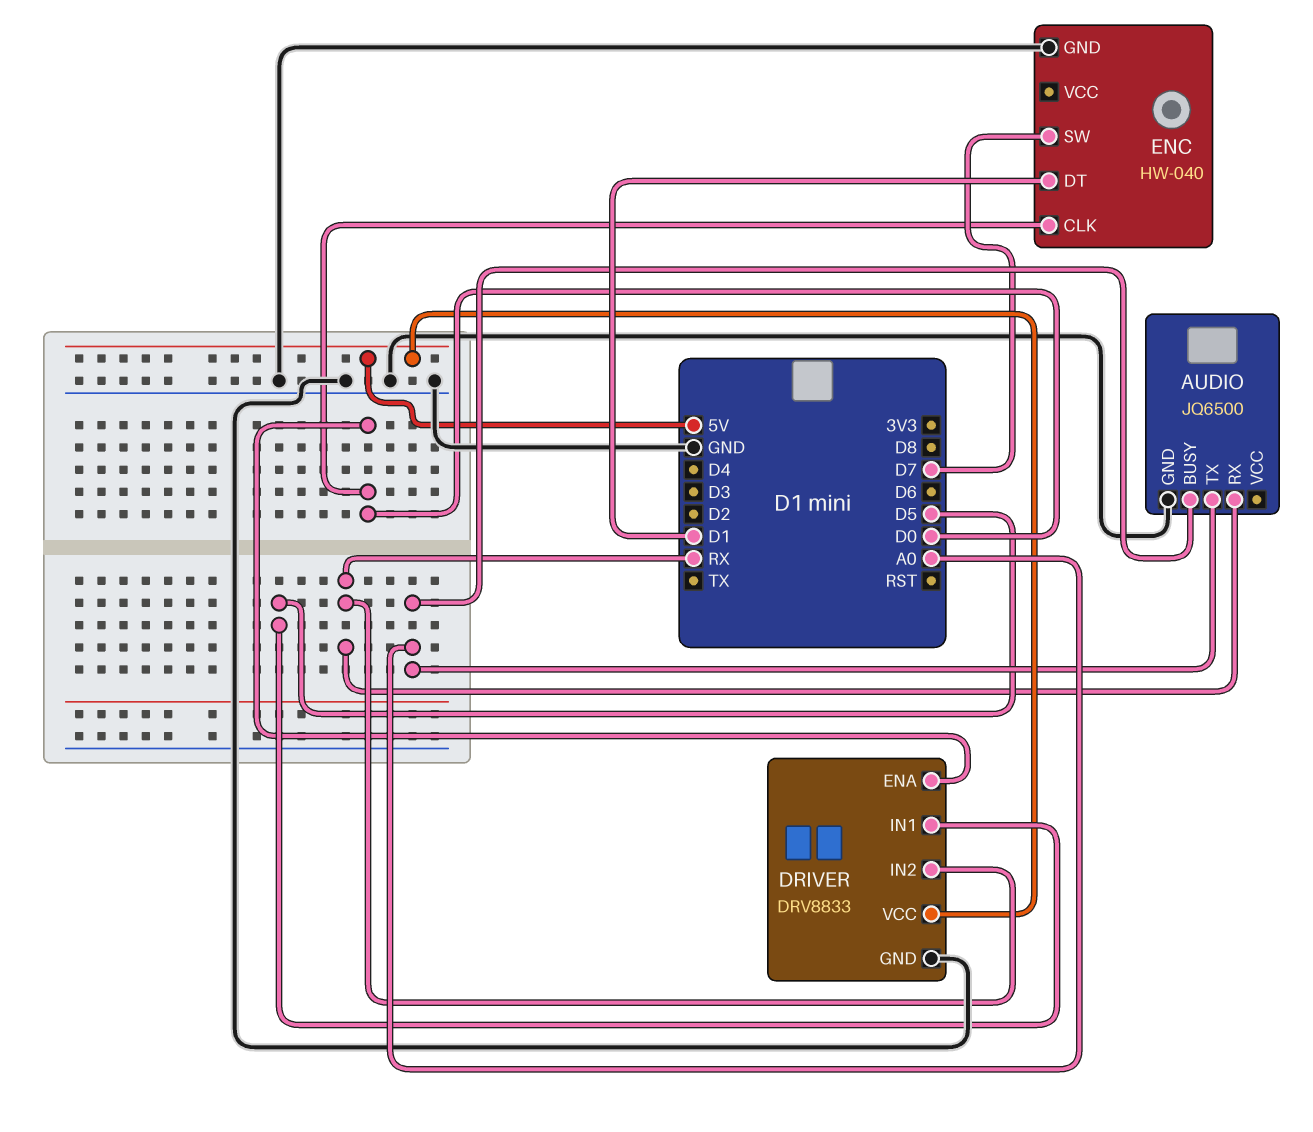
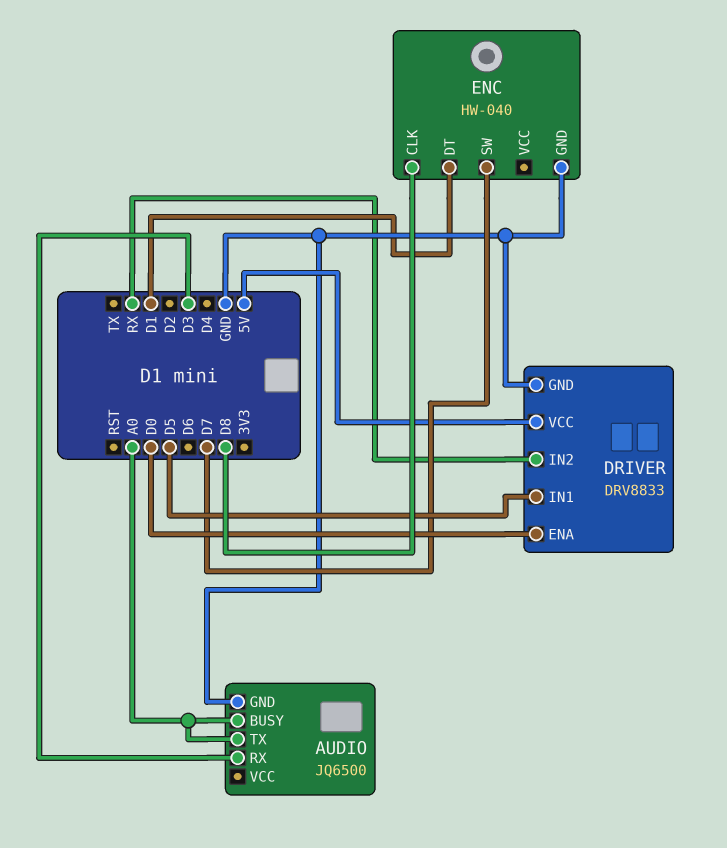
AUDIO pin RX: RX -> D3
ENC pin CLK: D0 -> D8

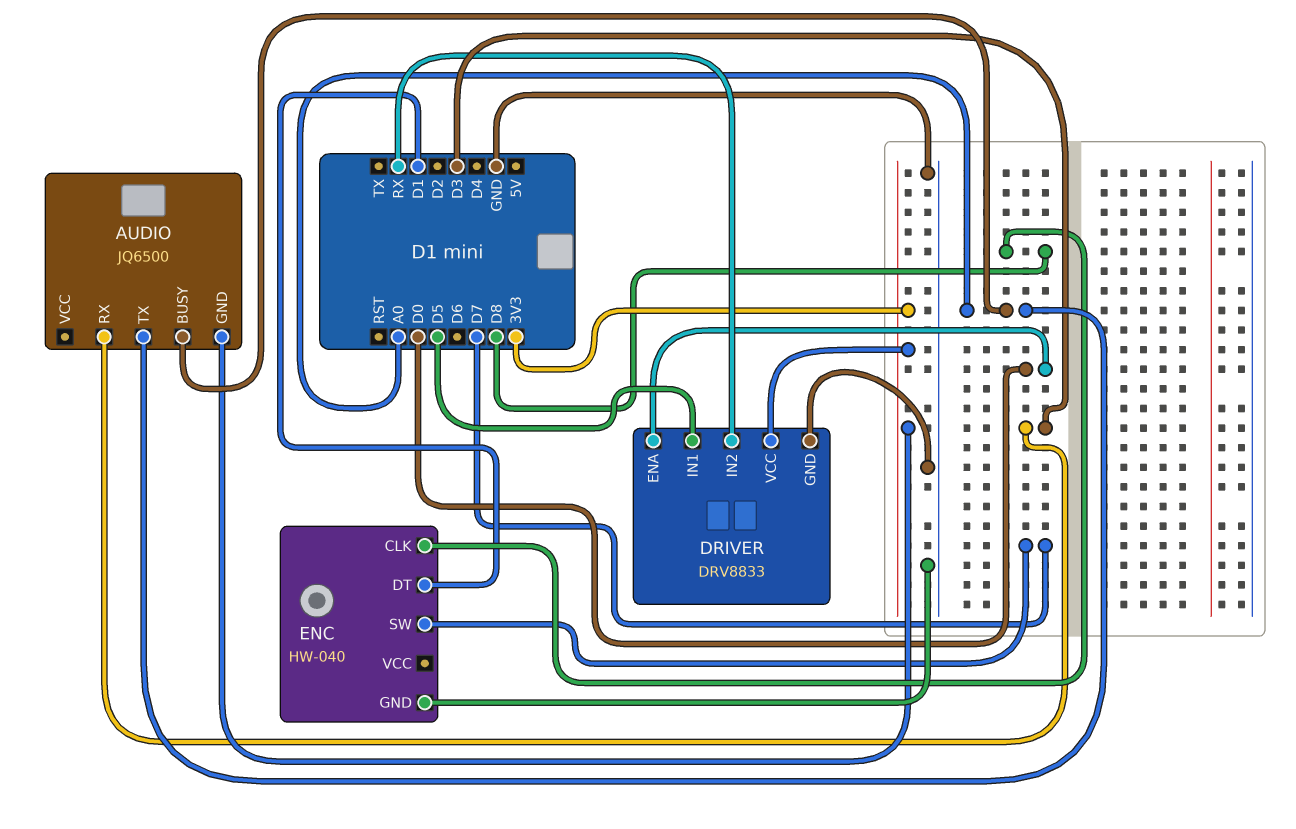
AUDIO pin GND: GND -> 3V3
DRIVER pin VCC: 5V -> 3V3

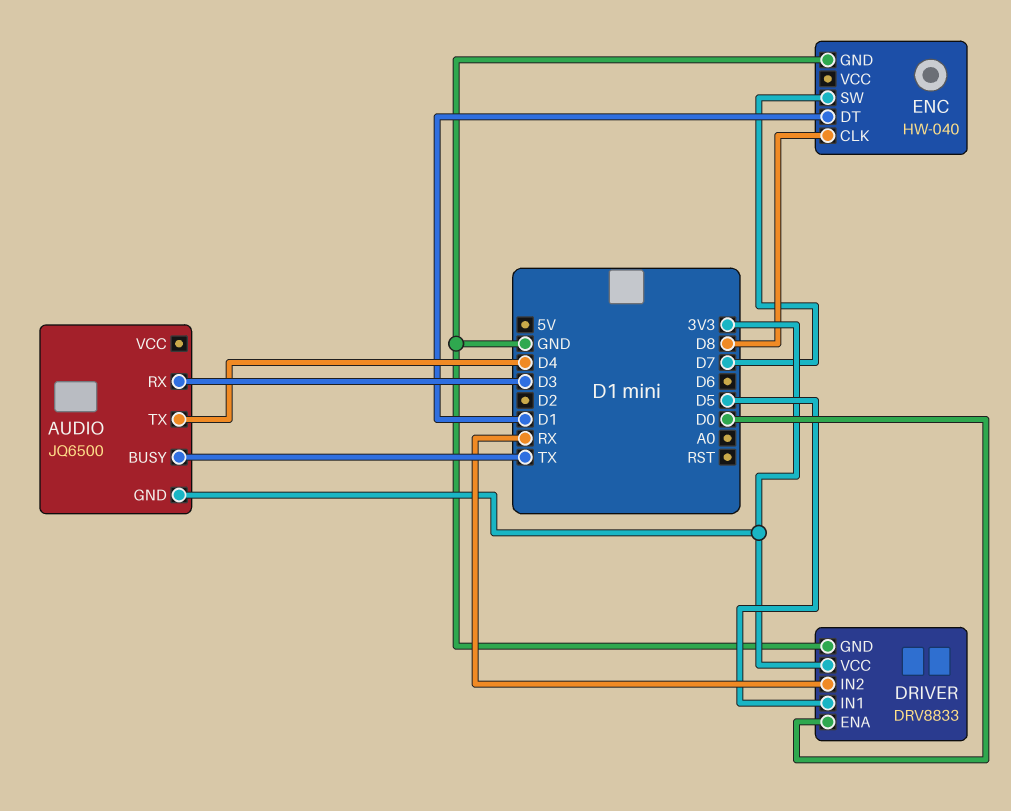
AUDIO pin BUSY: A0 -> TX
AUDIO pin TX: A0 -> D4

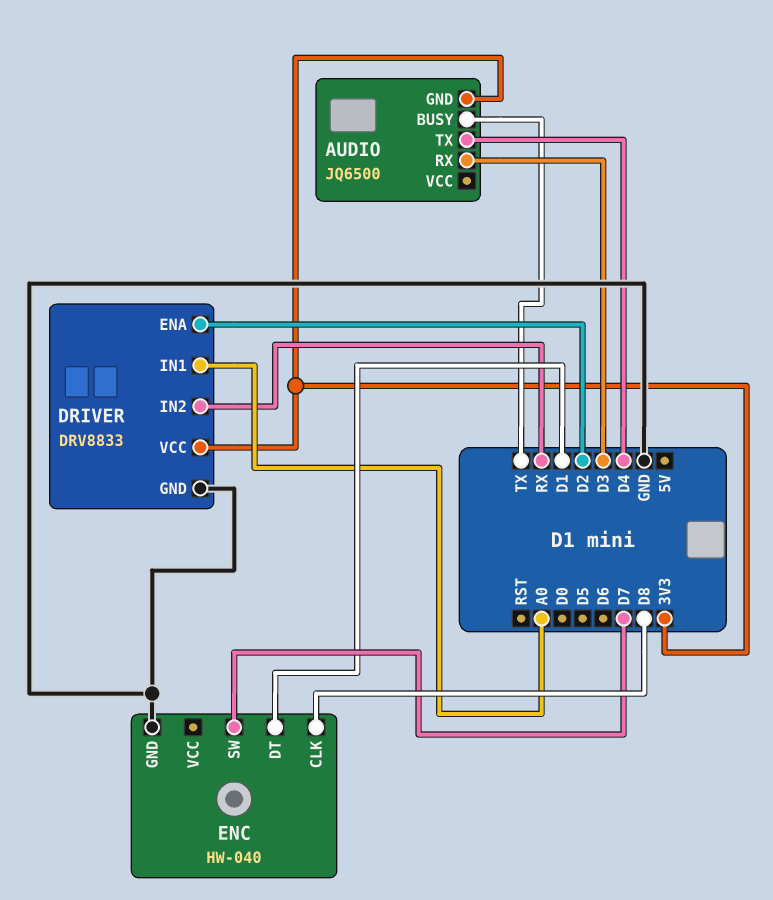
DRIVER pin ENA: D0 -> D2
DRIVER pin IN1: D5 -> A0

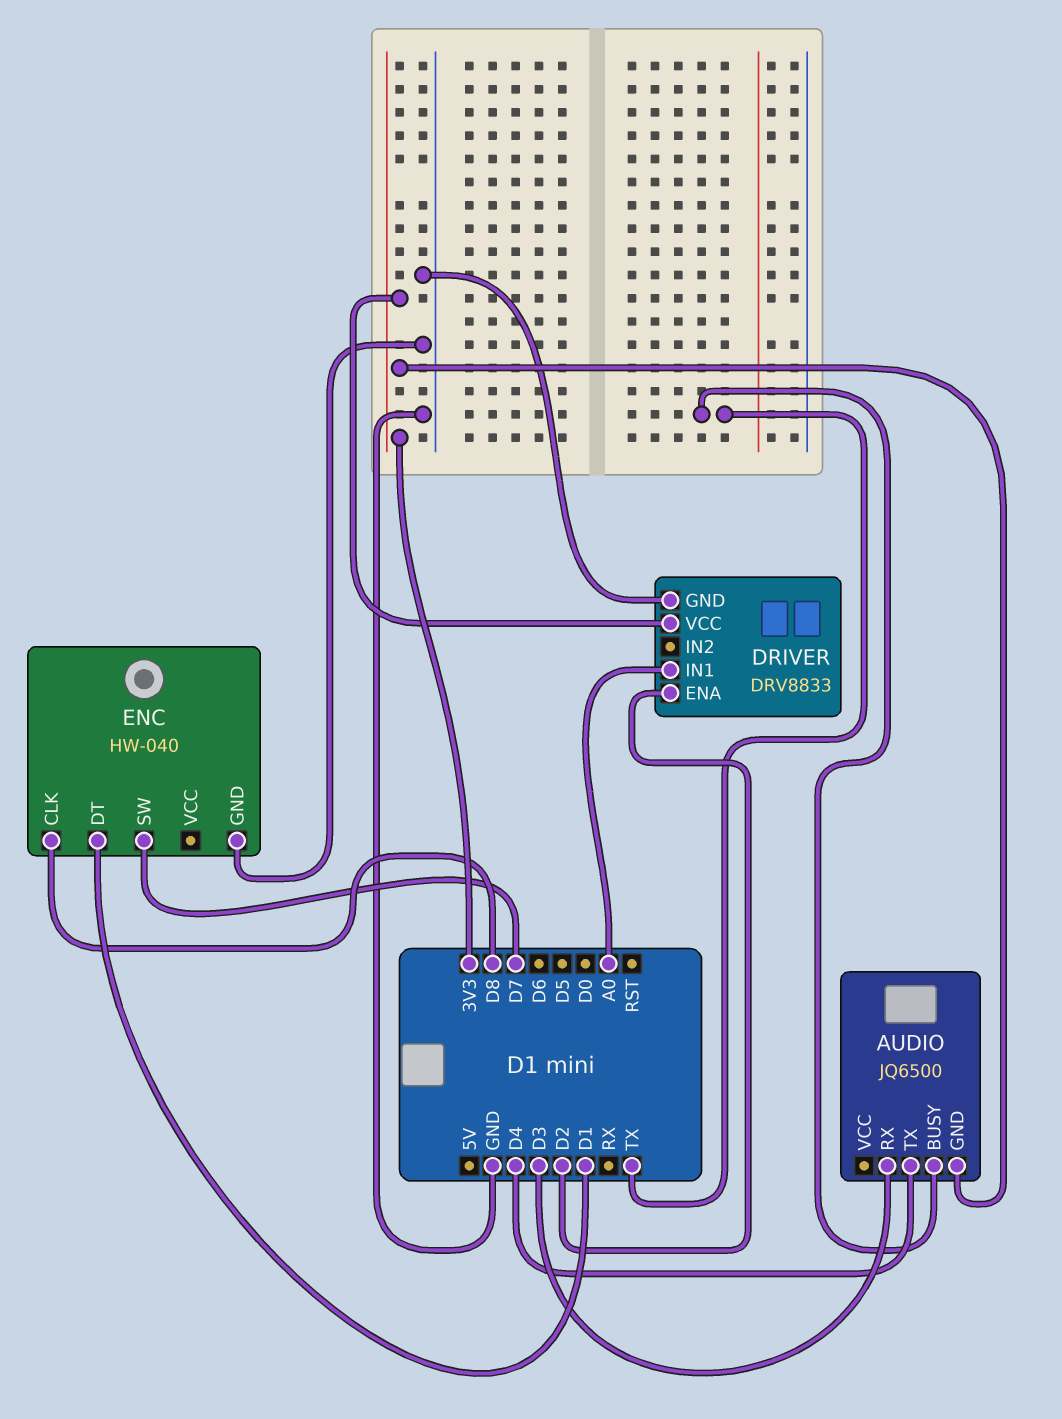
DRIVER pin IN2: RX -> none

